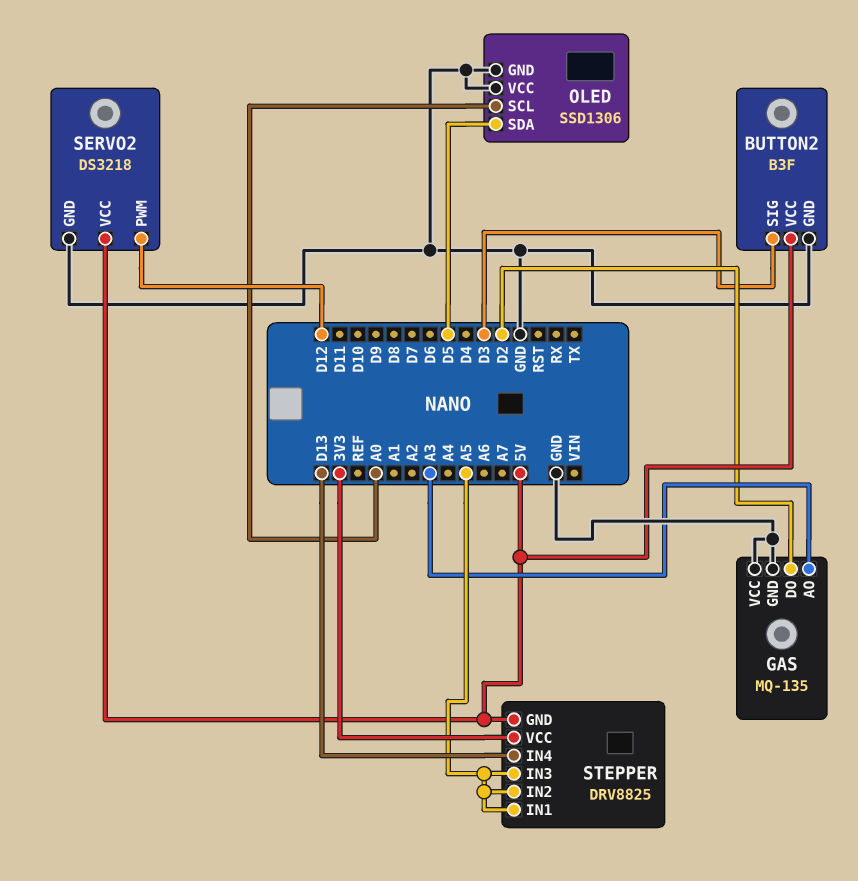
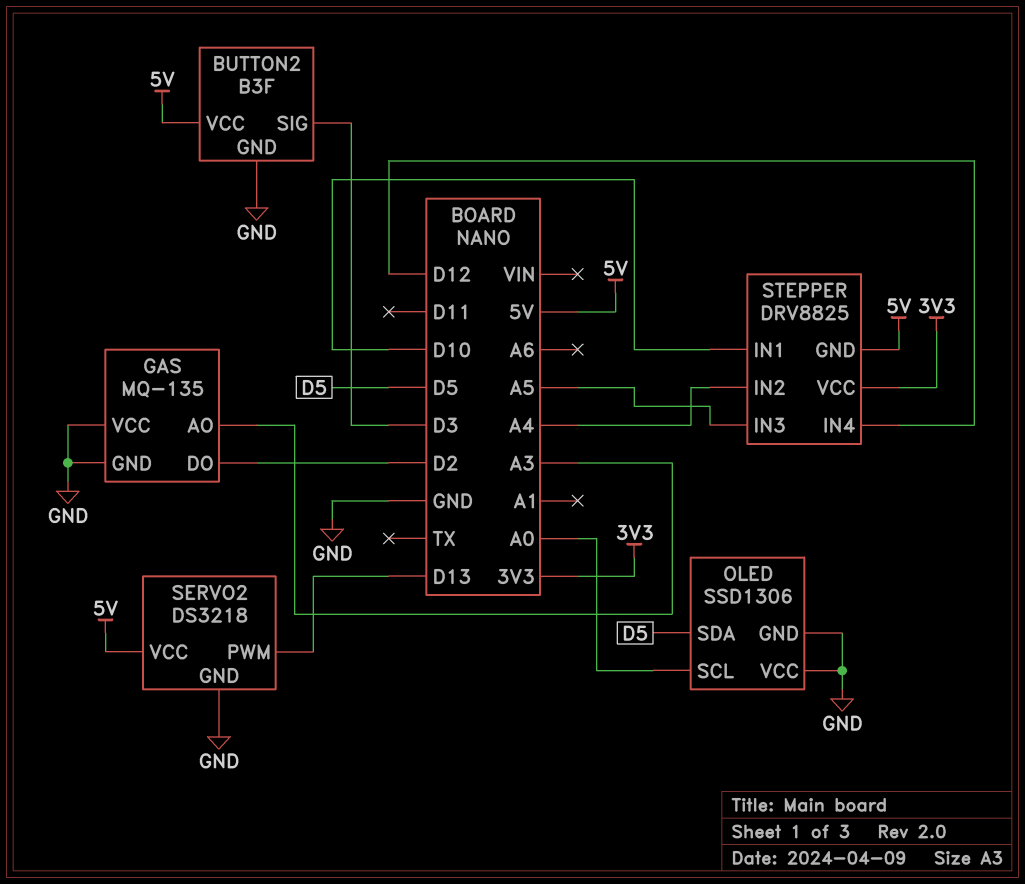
SERVO2 pin PWM: D12 -> D13
STEPPER pin IN1: A5 -> D10
STEPPER pin IN2: A5 -> A4
STEPPER pin IN4: D13 -> D12

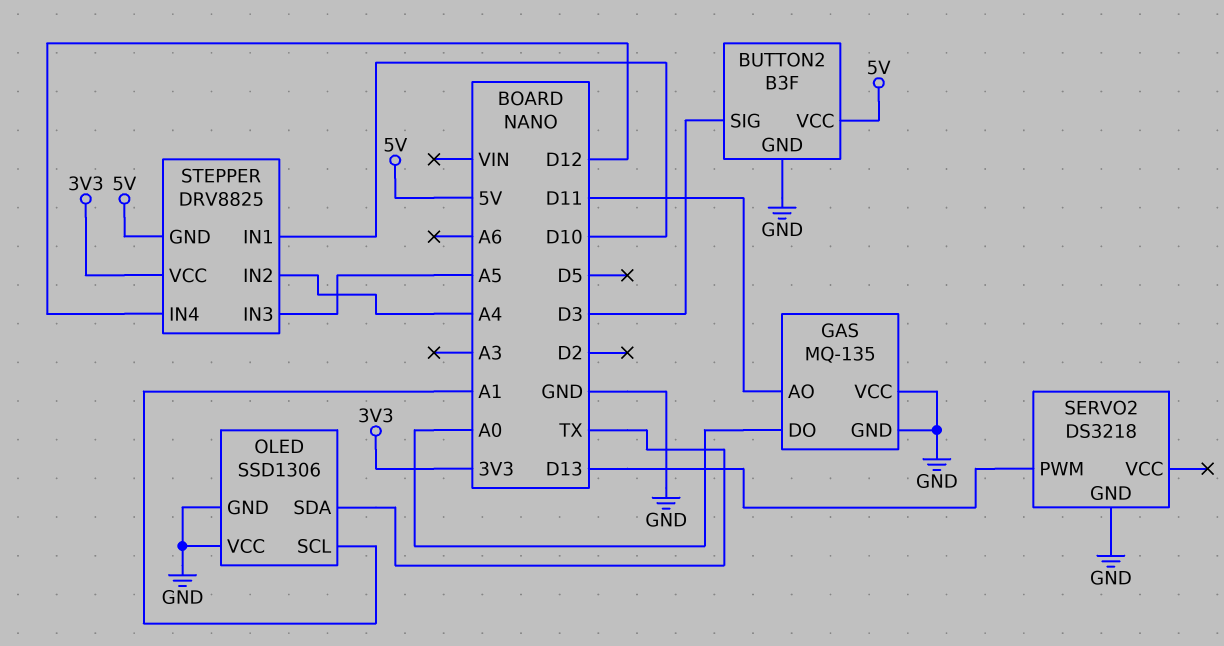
GAS pin AO: A3 -> D11
GAS pin DO: D2 -> A0
OLED pin SCL: A0 -> A1
OLED pin SDA: D5 -> TX
SERVO2 pin VCC: 5V -> none

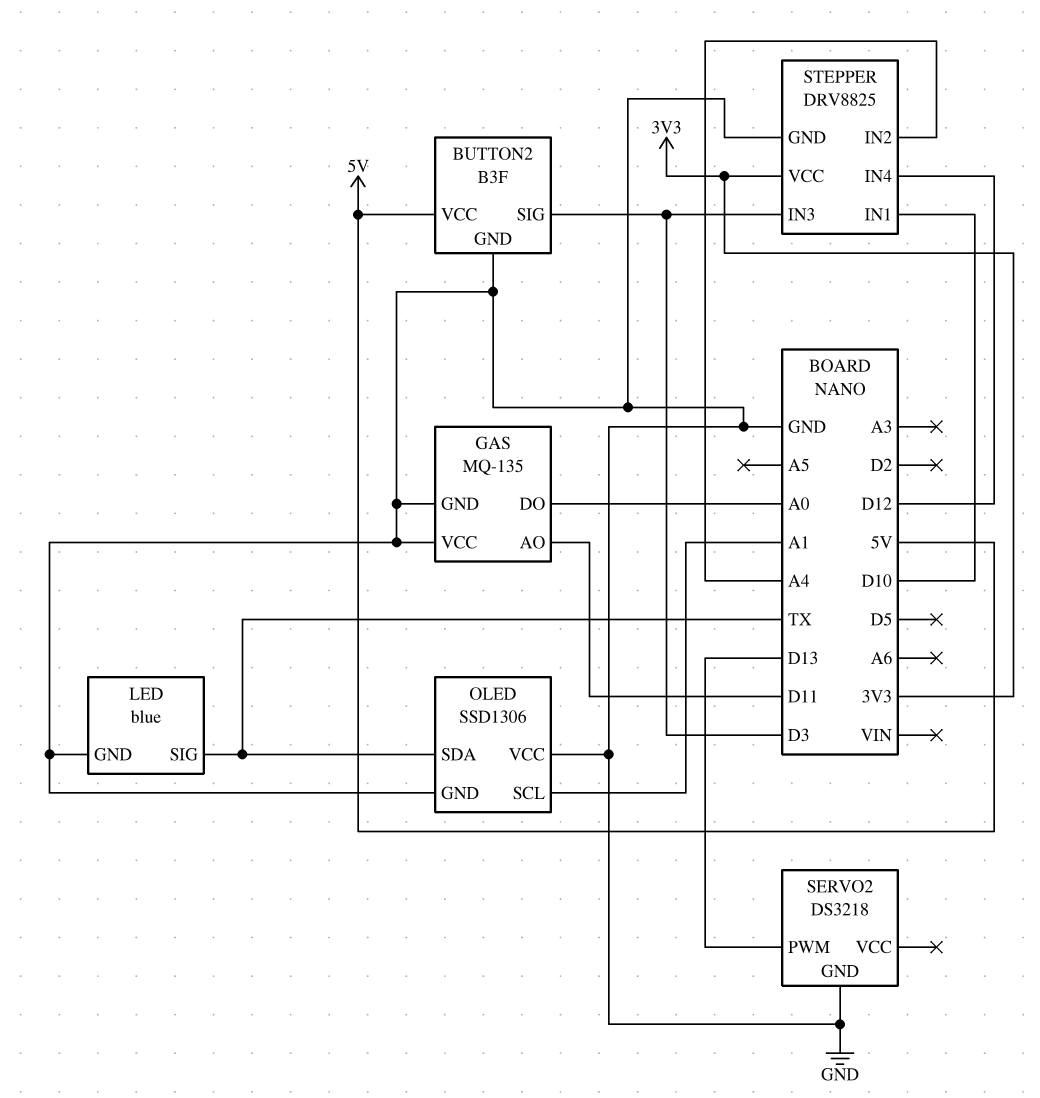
LED: none -> blue
LED pin GND: none -> GND
LED pin SIG: none -> TX
STEPPER pin GND: 5V -> GND
STEPPER pin IN3: A5 -> D3

